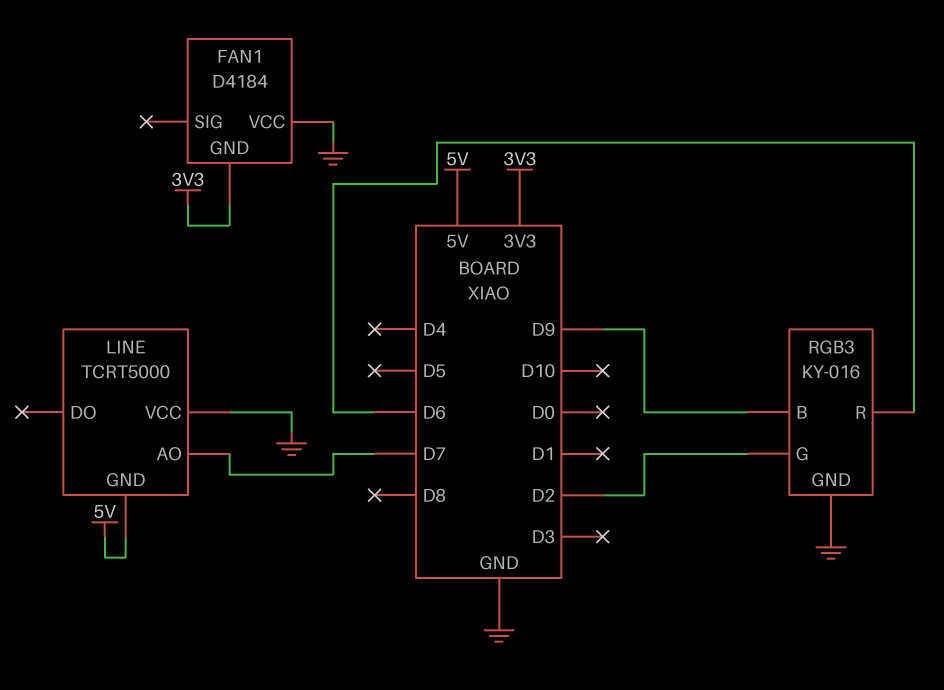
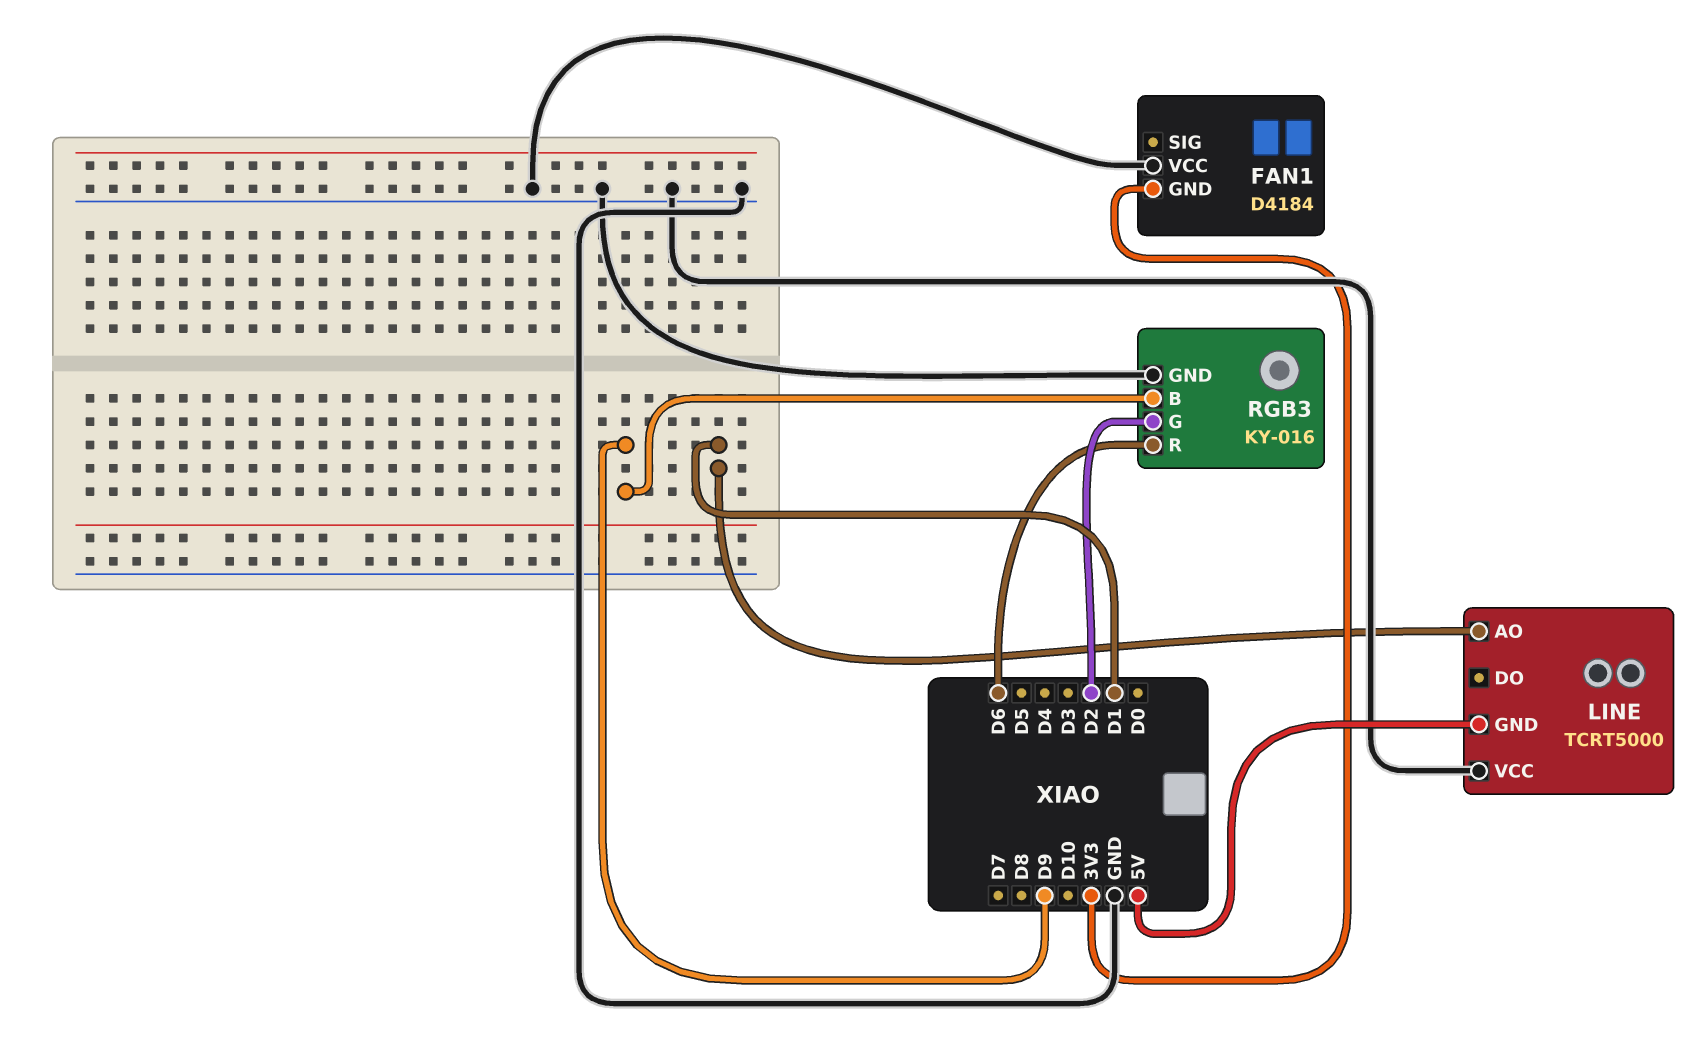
LINE pin AO: D7 -> D1

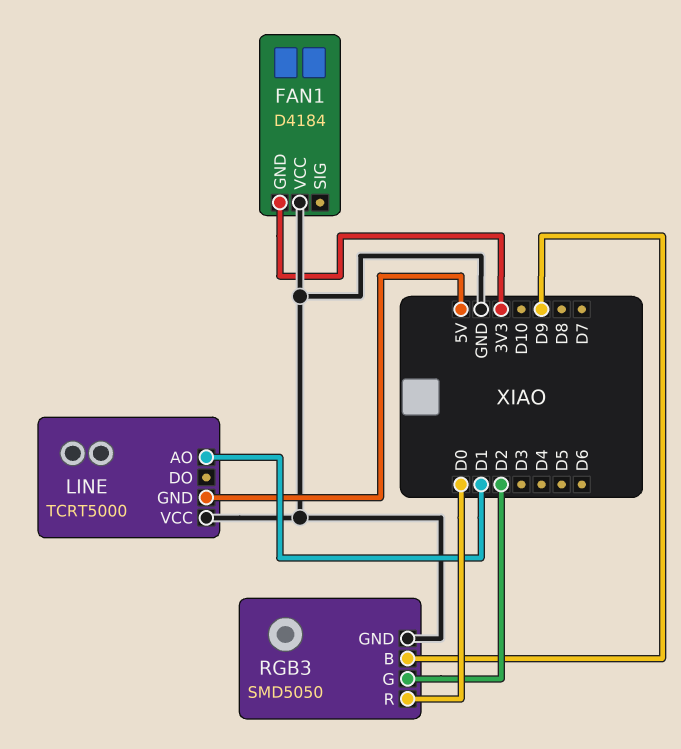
RGB3: KY-016 -> SMD5050
RGB3 pin R: D6 -> D0

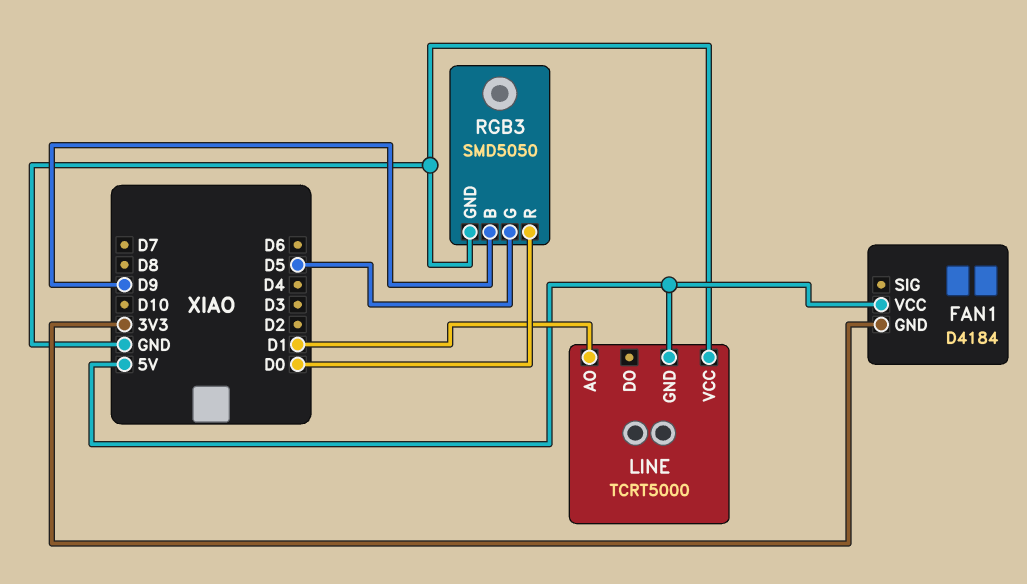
FAN1 pin VCC: GND -> 5V
RGB3 pin G: D2 -> D5

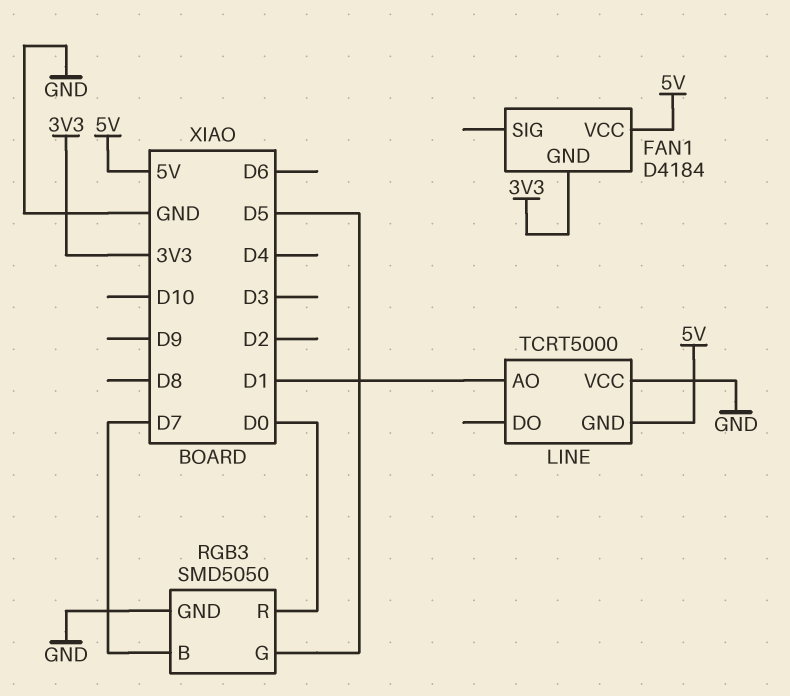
RGB3 pin B: D9 -> D7

